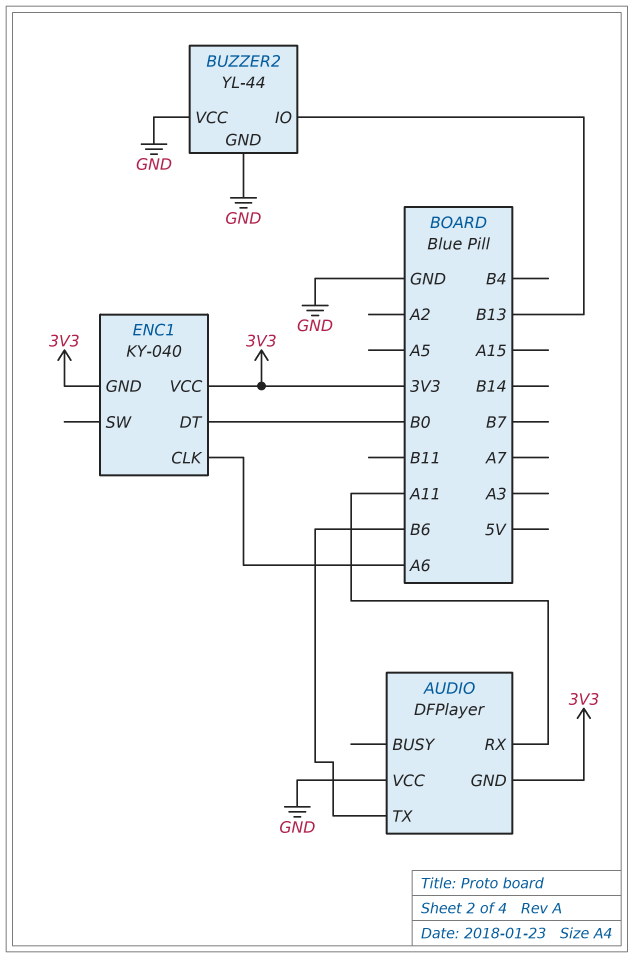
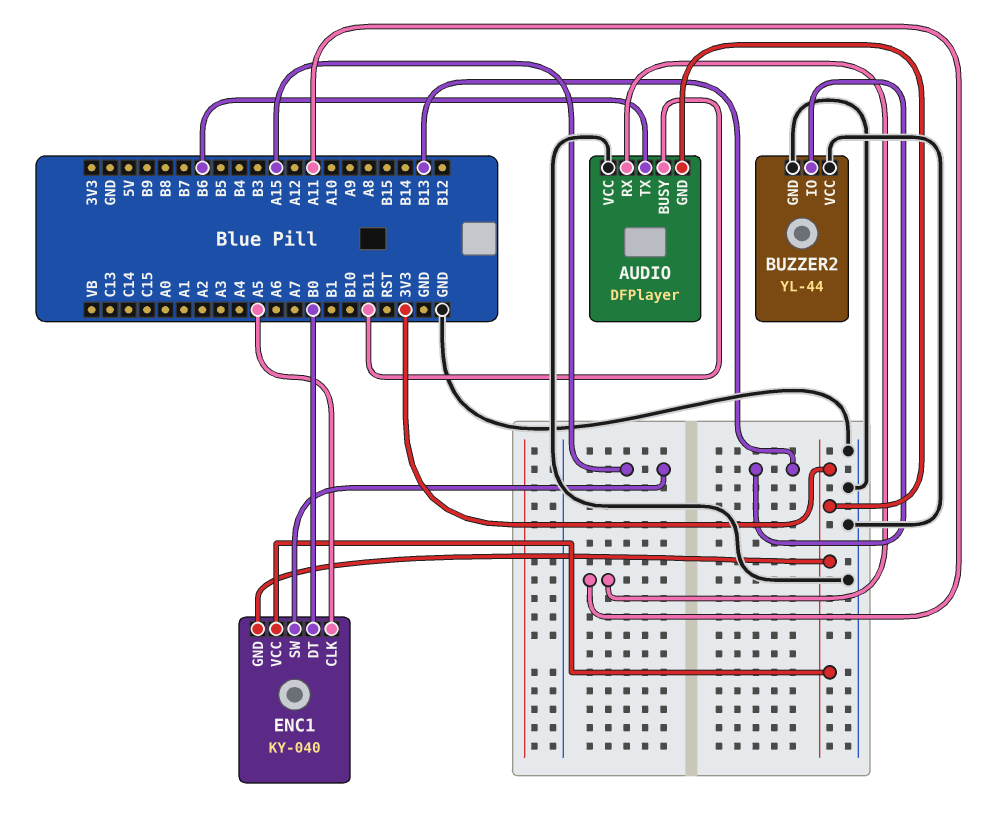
AUDIO pin BUSY: none -> B11
ENC1 pin CLK: A6 -> A5
ENC1 pin SW: none -> A15

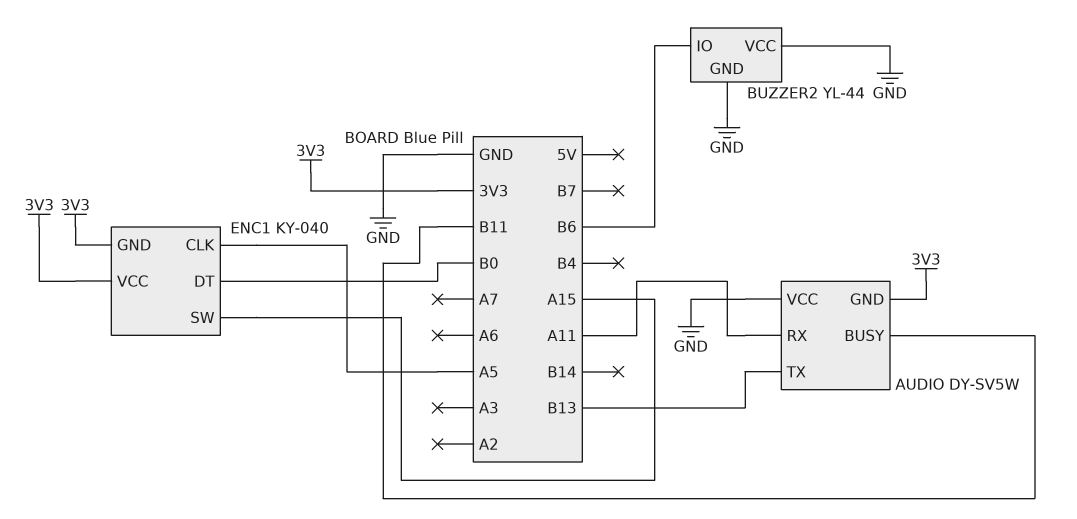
AUDIO: DFPlayer -> DY-SV5W
AUDIO pin TX: B6 -> B13
BUZZER2 pin IO: B13 -> B6

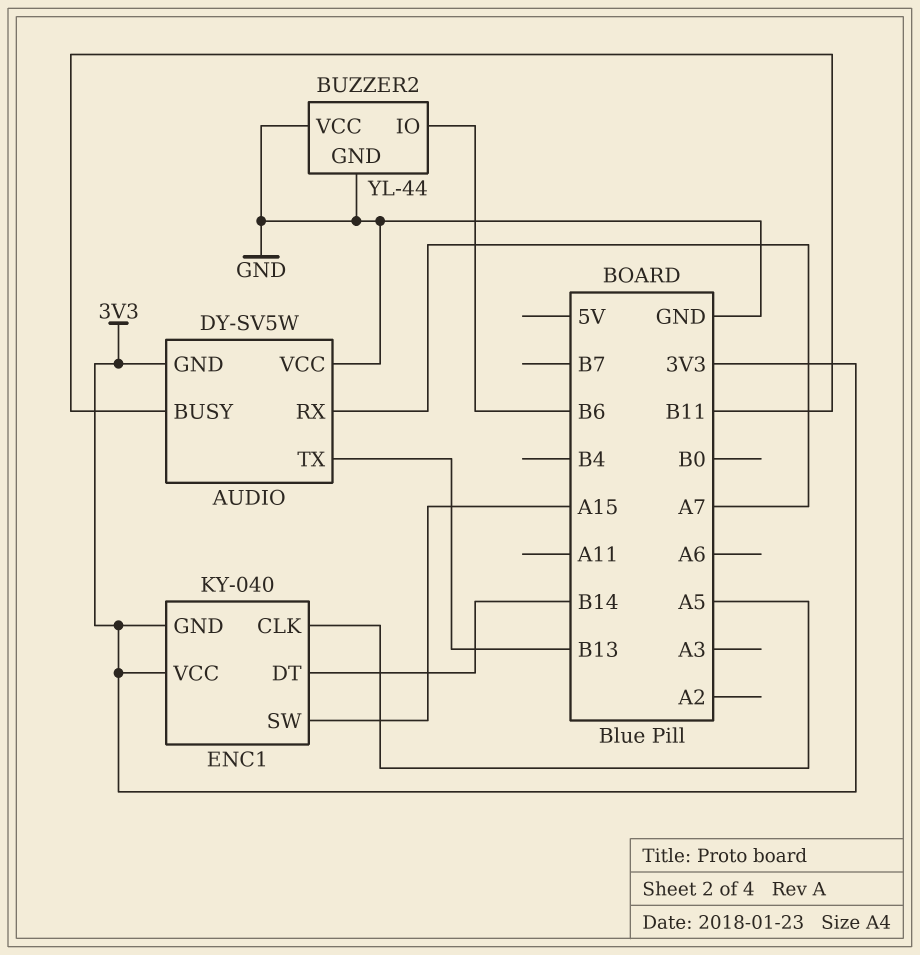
AUDIO pin RX: A11 -> A7
ENC1 pin DT: B0 -> B14

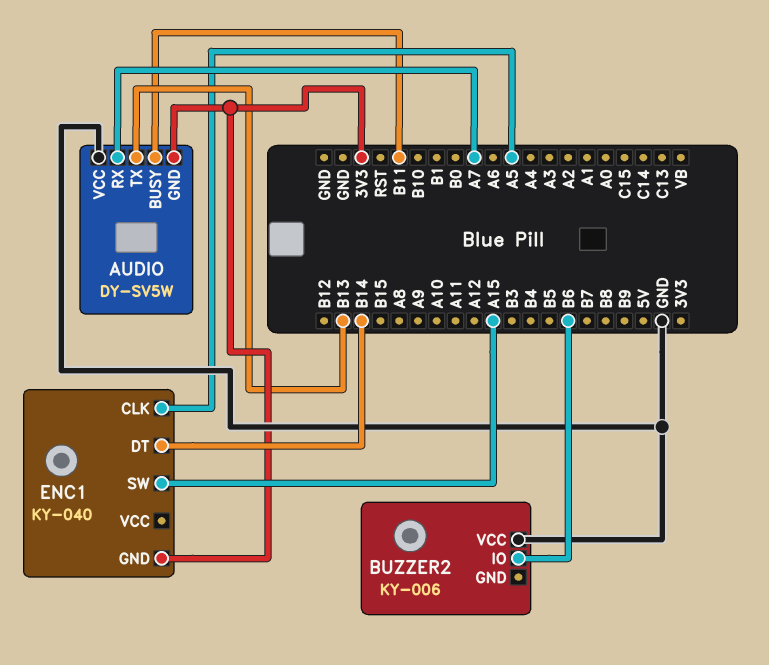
BUZZER2: YL-44 -> KY-006
BUZZER2 pin GND: GND -> none
ENC1 pin VCC: 3V3 -> none

